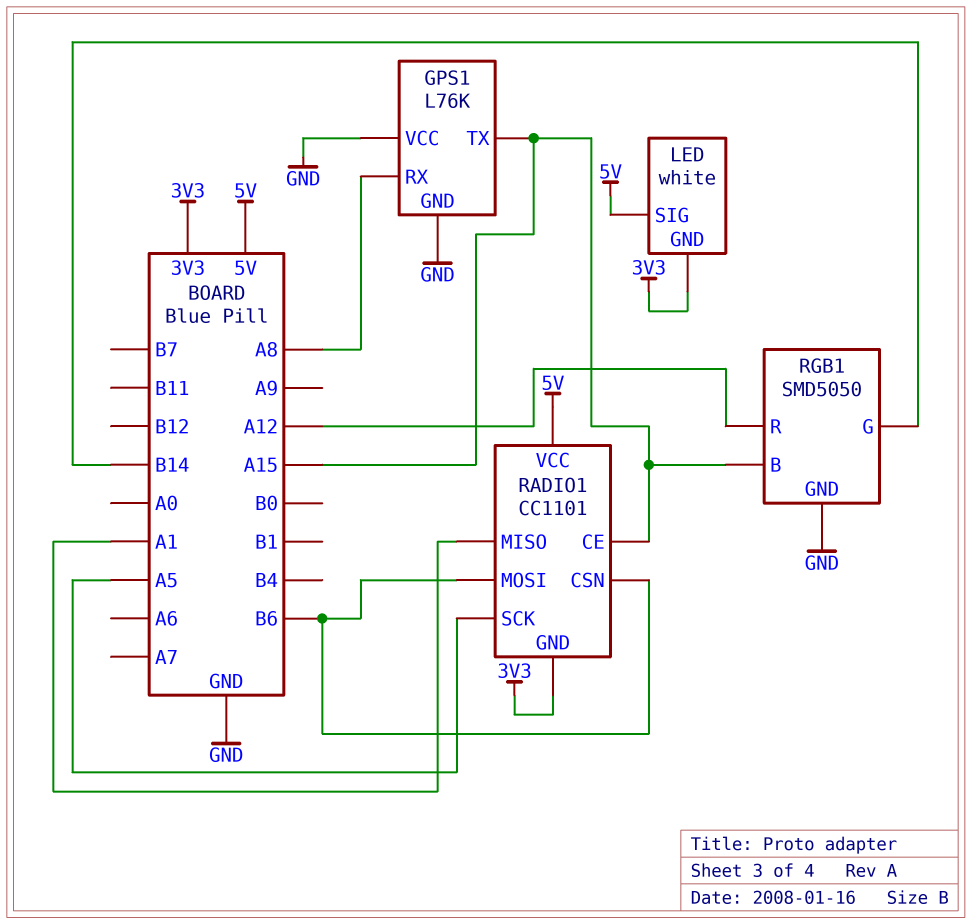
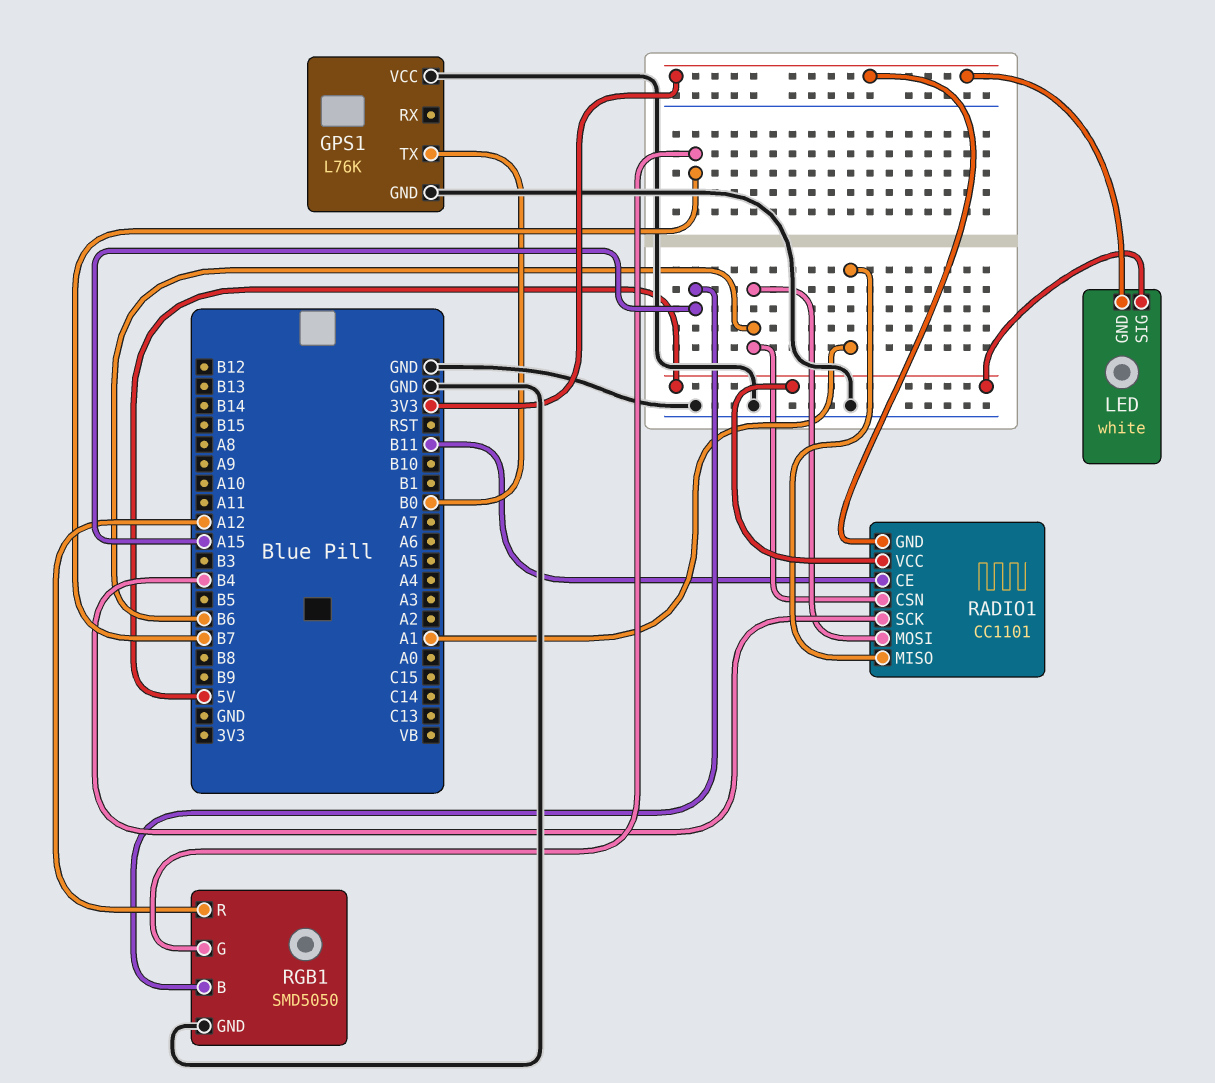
GPS1 pin RX: A8 -> none
GPS1 pin TX: A15 -> B0
RADIO1 pin CE: A15 -> B11
RADIO1 pin SCK: A5 -> B4
RGB1 pin G: B14 -> B7

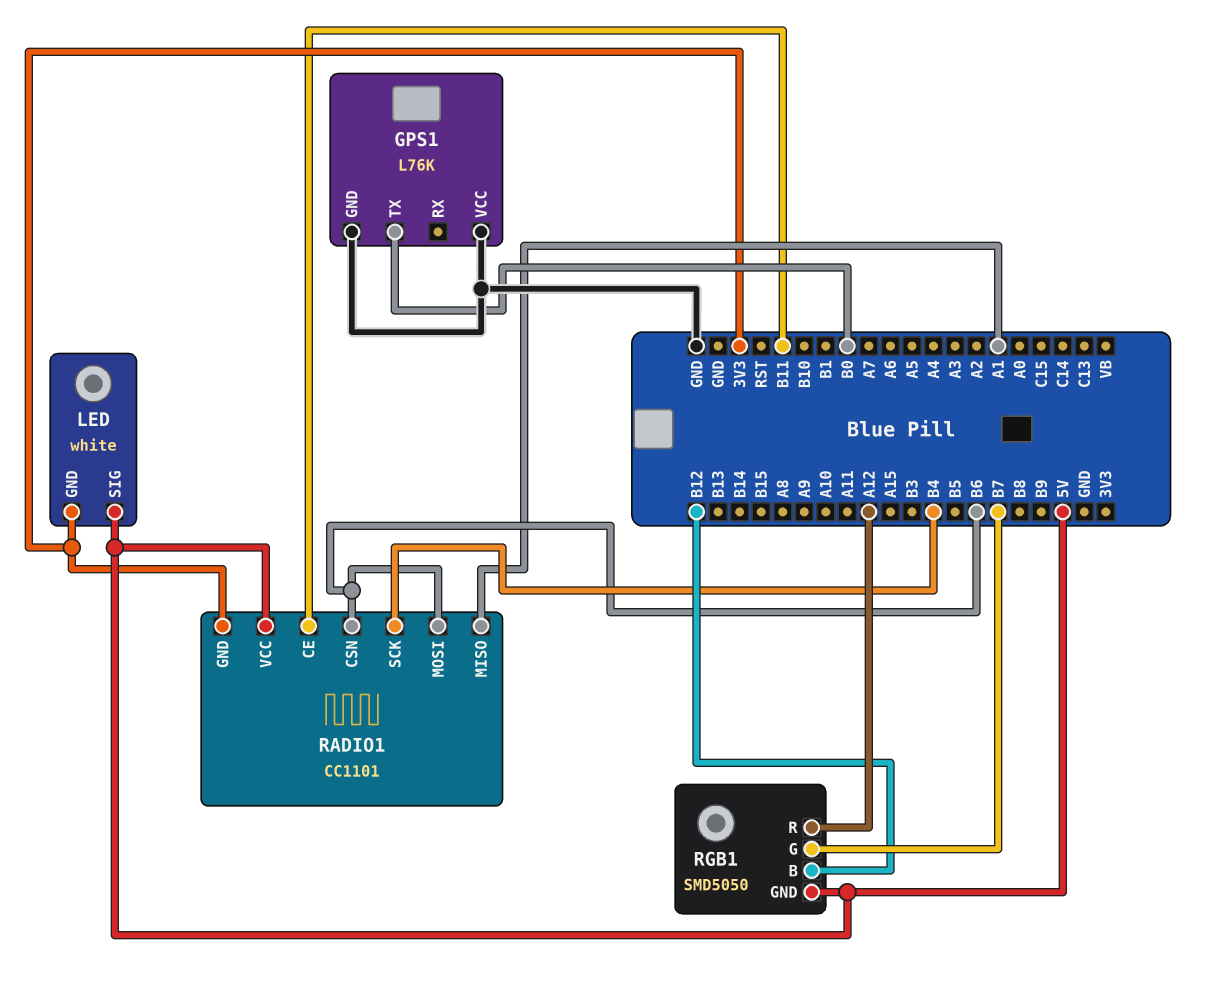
RGB1 pin B: A15 -> B12
RGB1 pin GND: GND -> 5V

